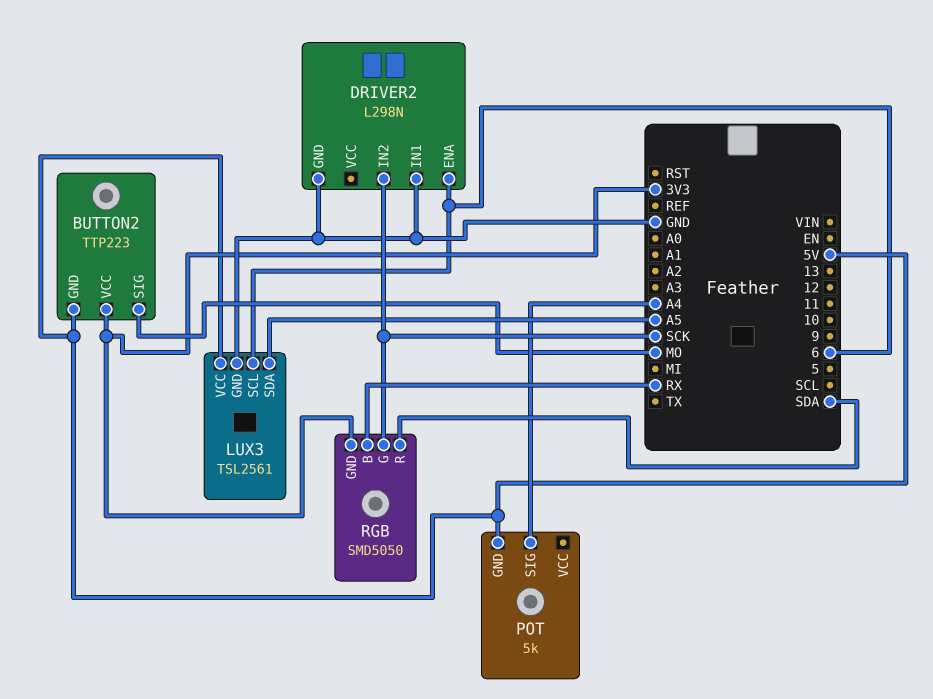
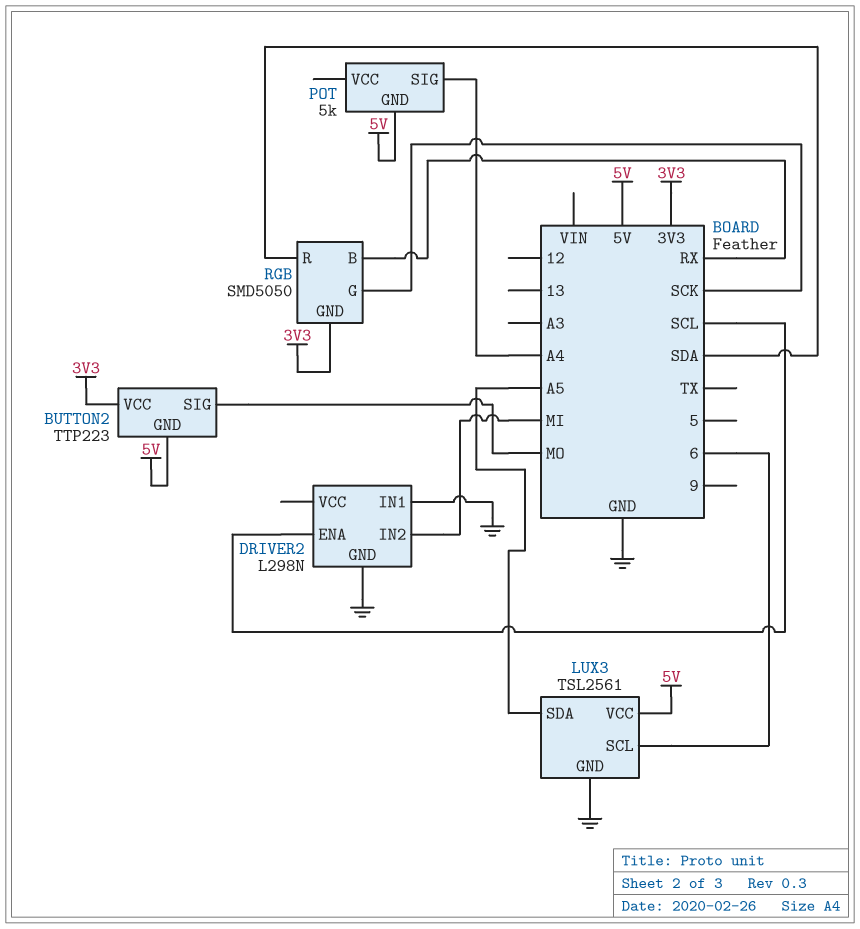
DRIVER2 pin ENA: 6 -> SCL
DRIVER2 pin IN2: SCK -> MI

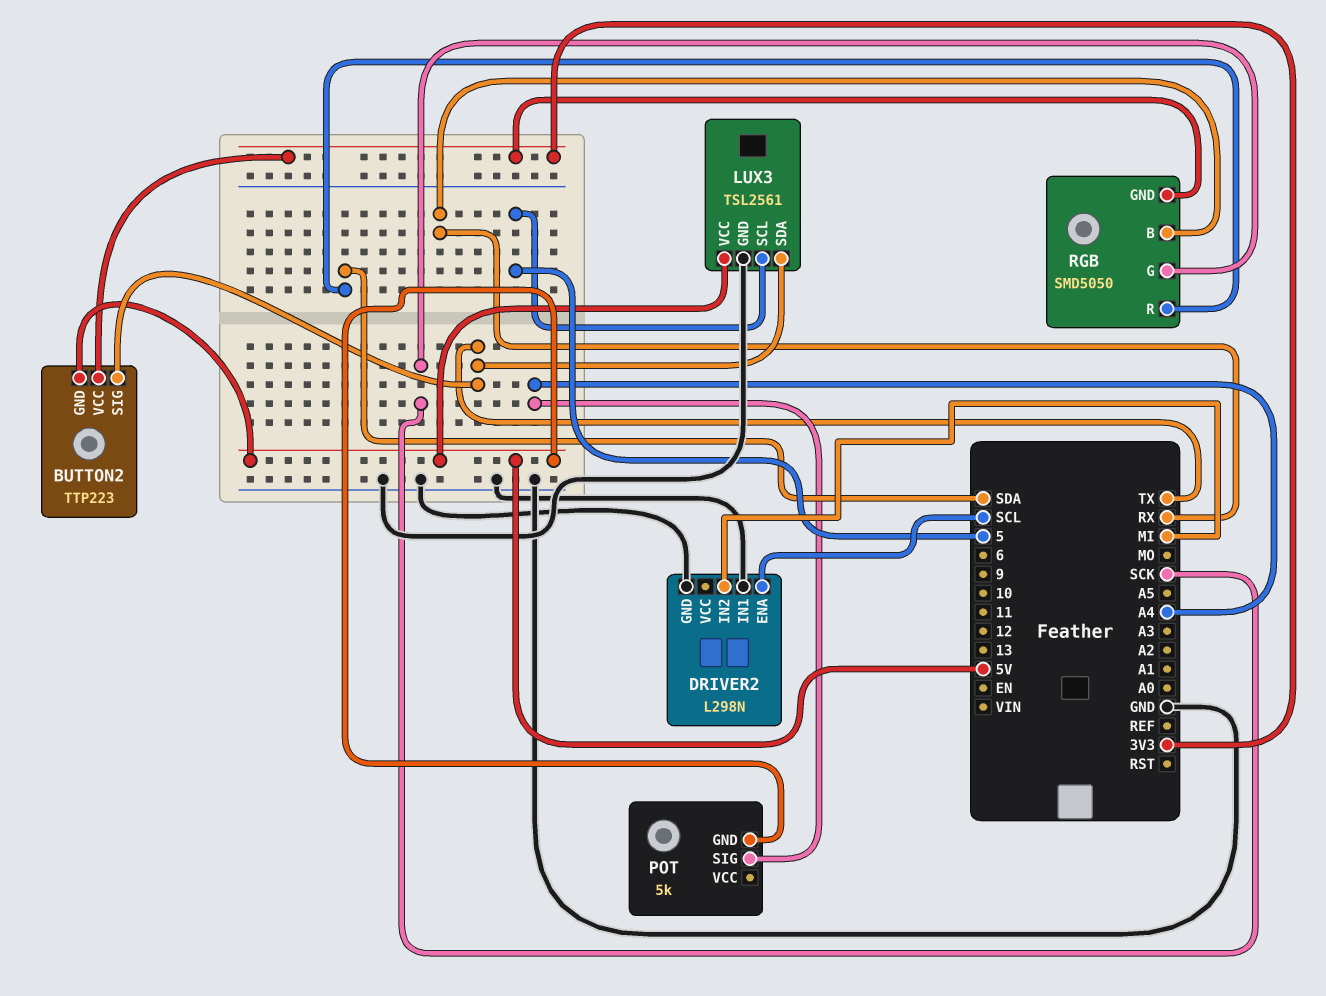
BUTTON2 pin SIG: MO -> TX
LUX3 pin SCL: 6 -> 5
LUX3 pin SDA: A5 -> TX

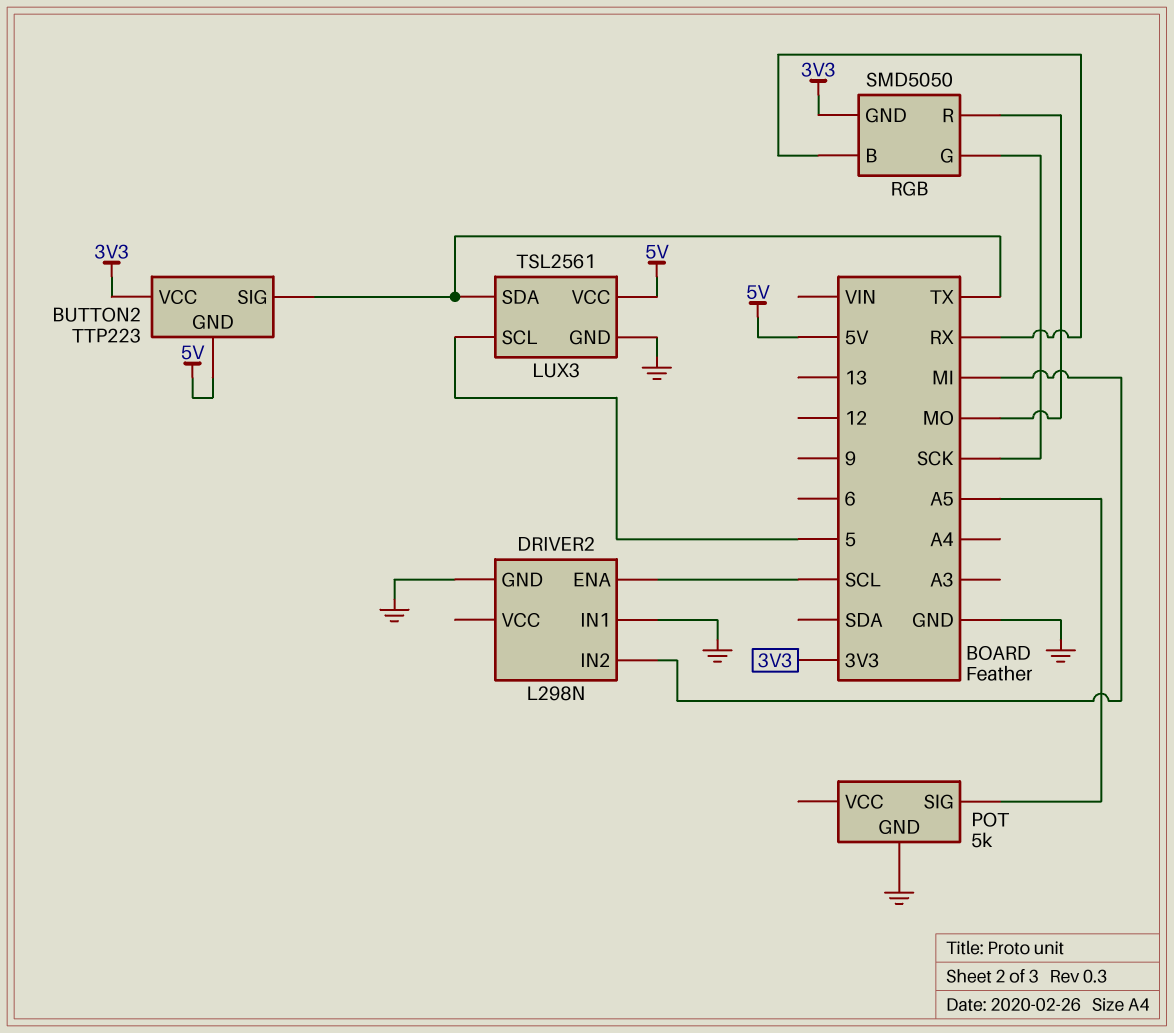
POT pin GND: 5V -> GND
POT pin SIG: A4 -> A5
RGB pin R: SDA -> MO

